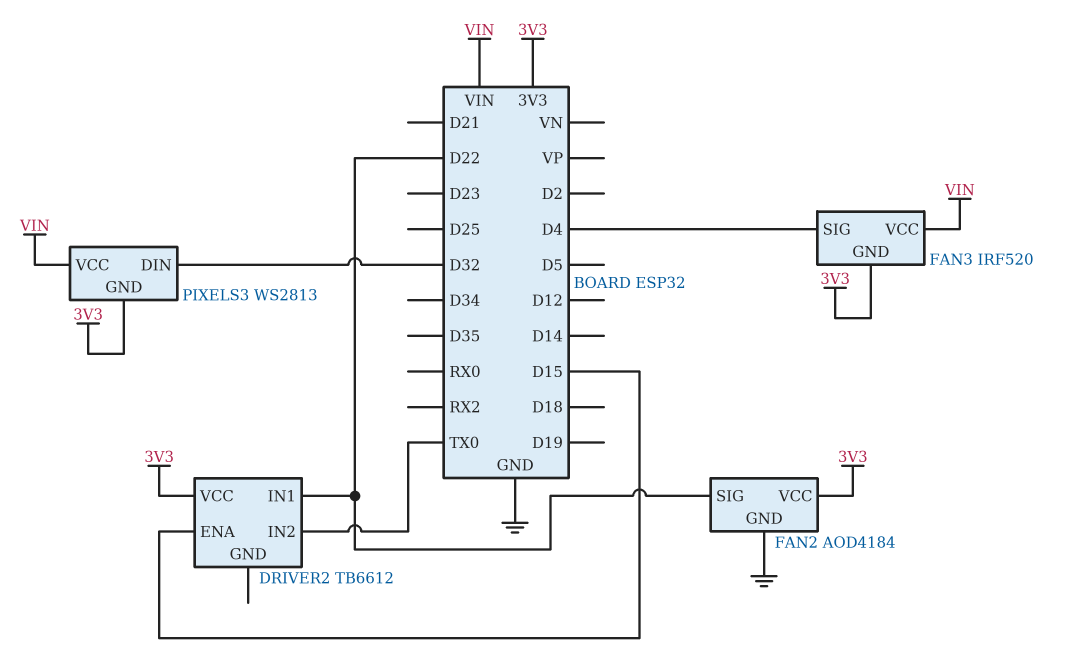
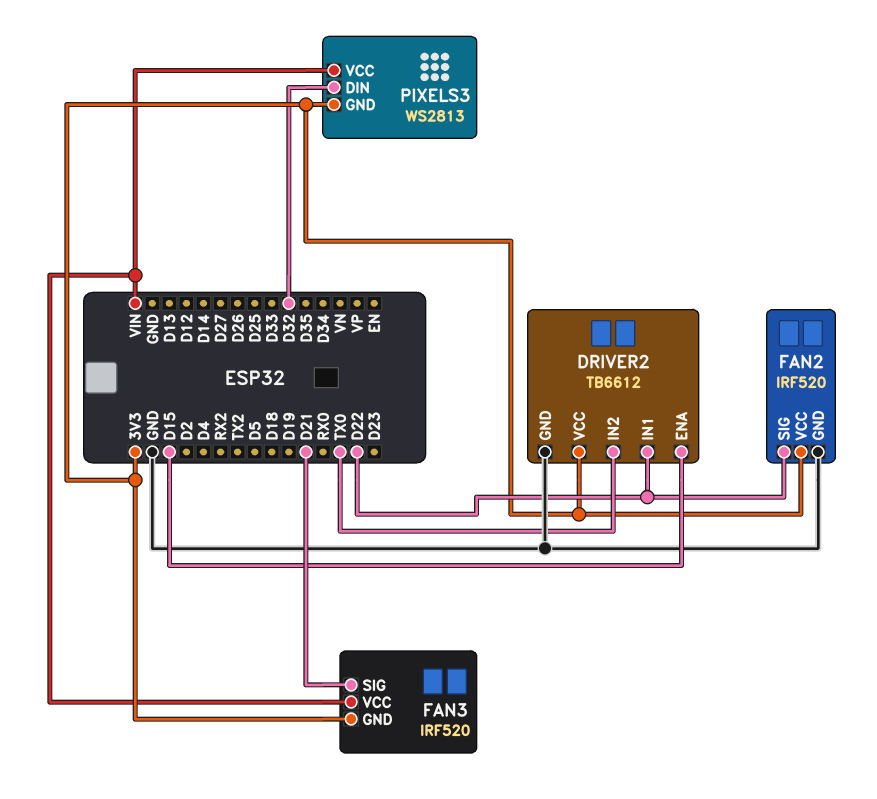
DRIVER2 pin GND: none -> GND
FAN2: AOD4184 -> IRF520
FAN3 pin SIG: D4 -> D21

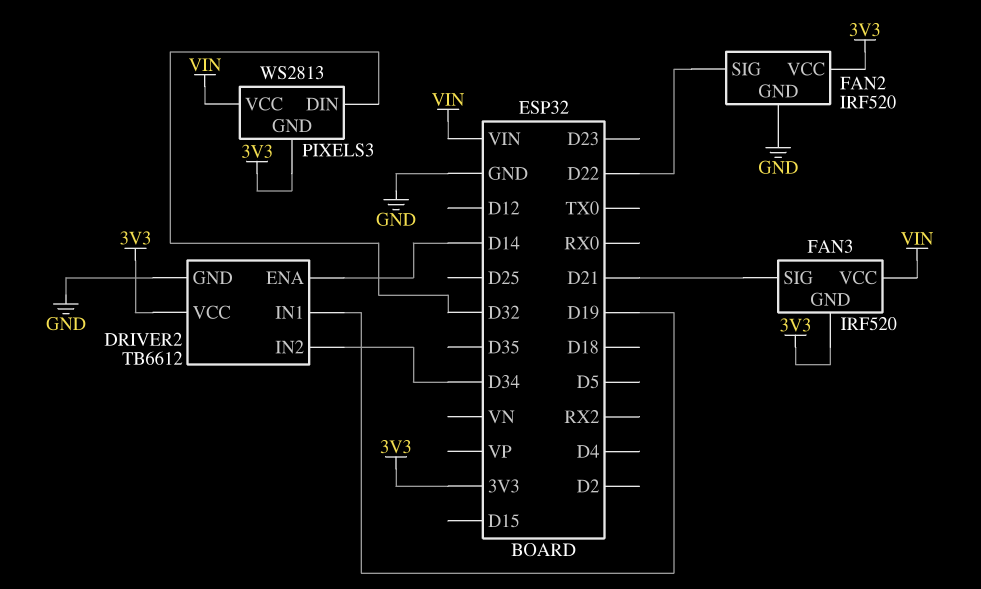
DRIVER2 pin ENA: D15 -> D14
DRIVER2 pin IN1: D22 -> D19
DRIVER2 pin IN2: TX0 -> D34

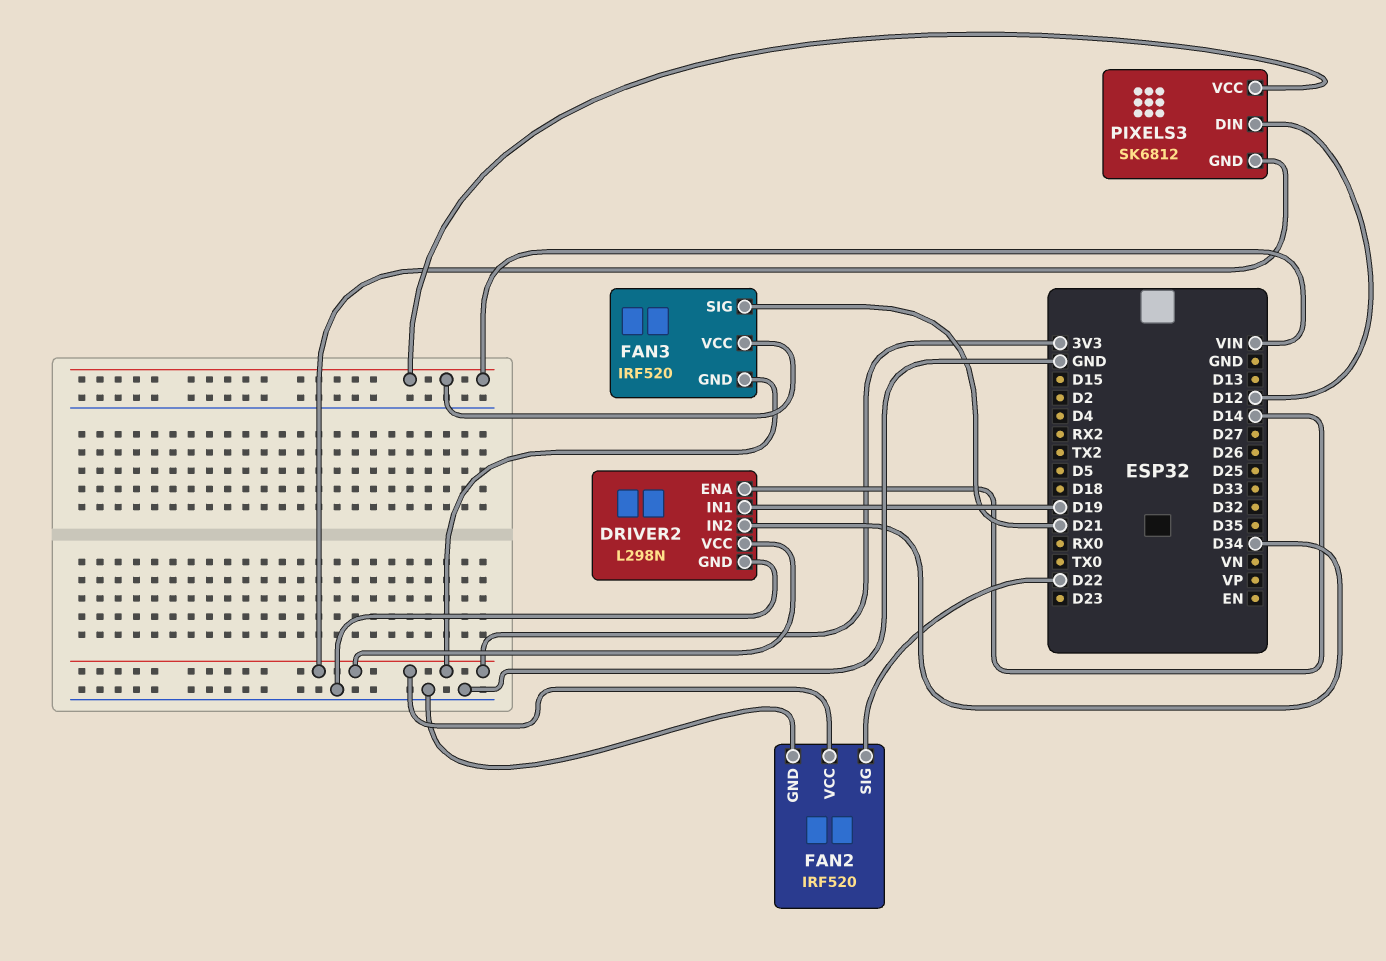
DRIVER2: TB6612 -> L298N
PIXELS3: WS2813 -> SK6812
PIXELS3 pin DIN: D32 -> D12

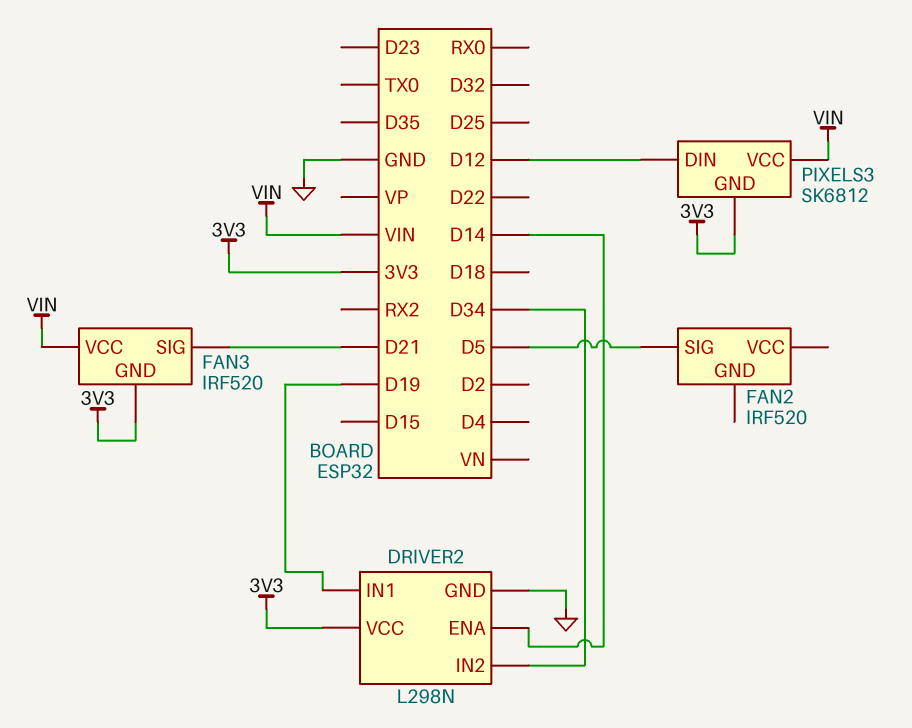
FAN2 pin GND: GND -> none
FAN2 pin SIG: D22 -> D5
FAN2 pin VCC: 3V3 -> none

